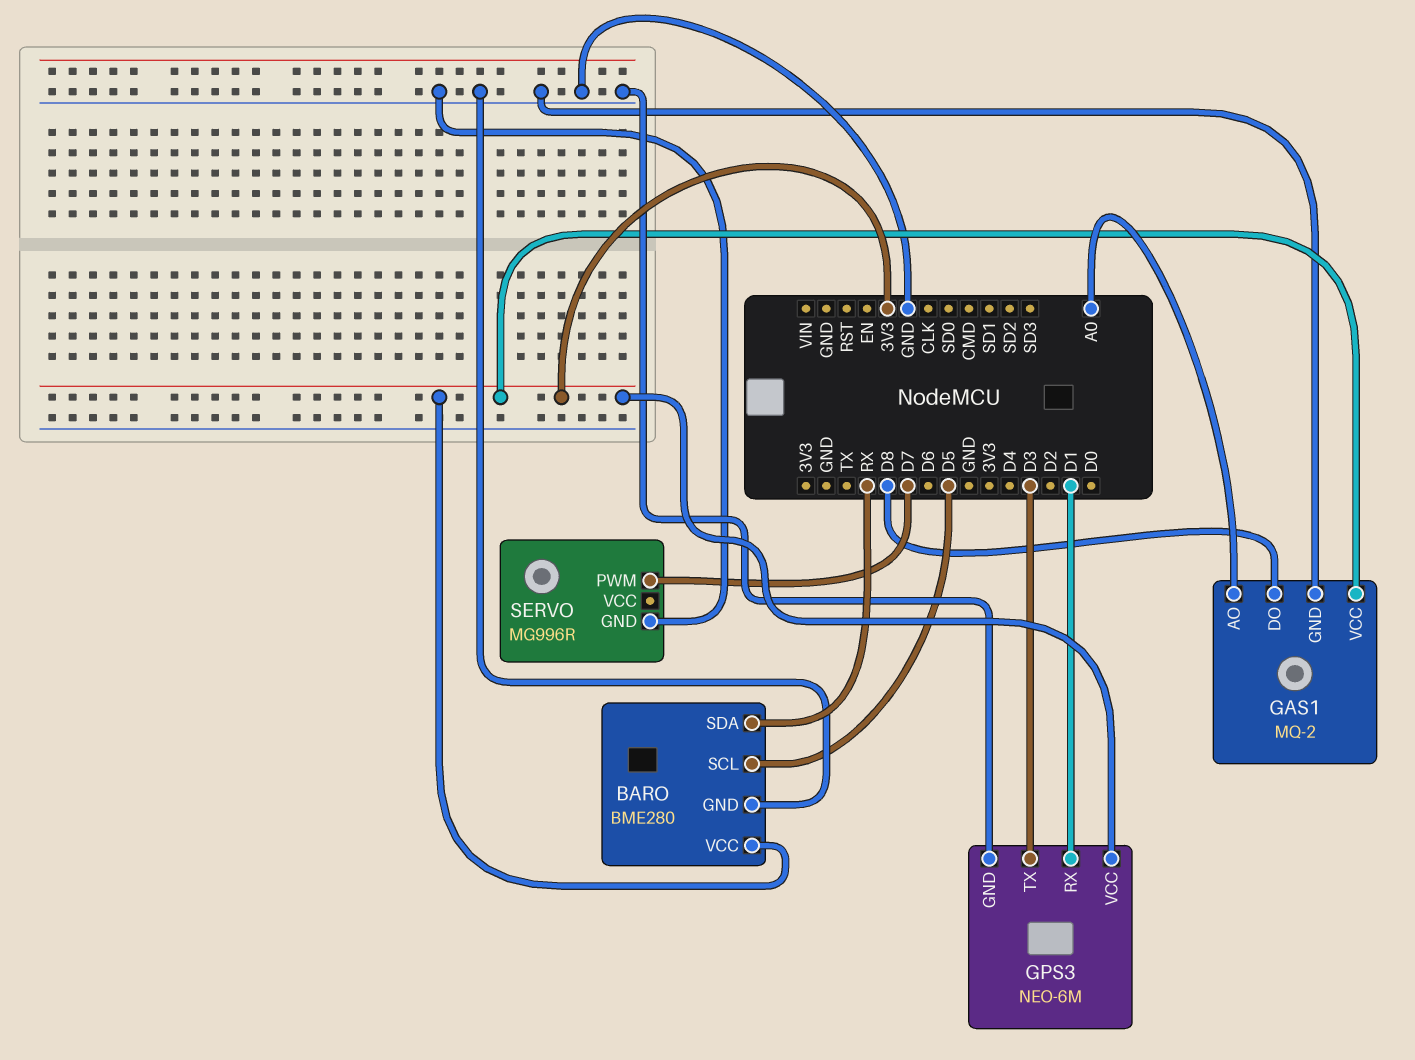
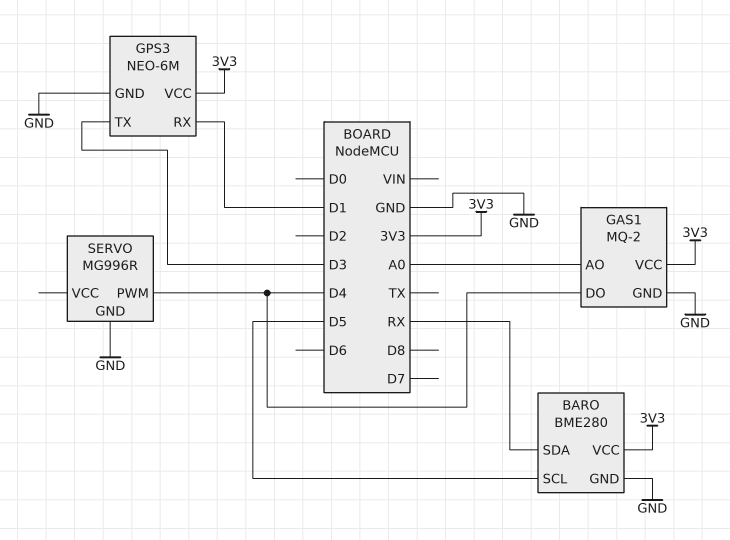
GAS1 pin DO: D8 -> D4
SERVO pin PWM: D7 -> D4

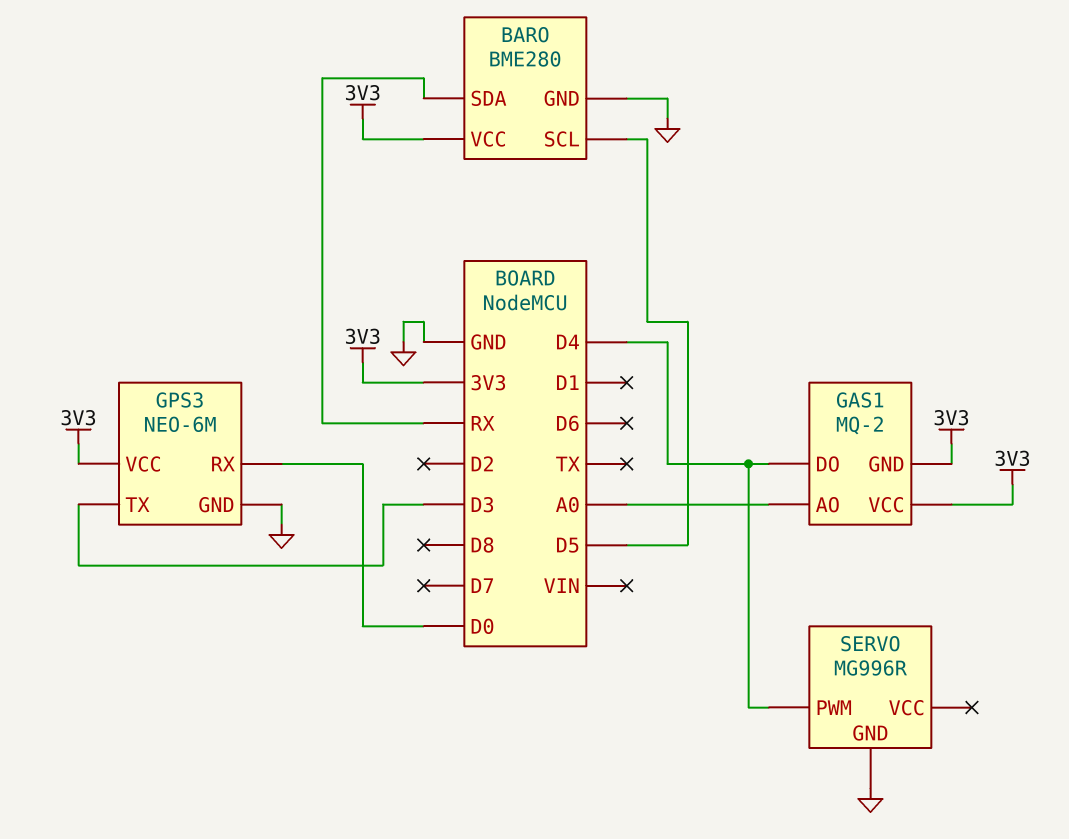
GAS1 pin GND: GND -> 3V3
GPS3 pin RX: D1 -> D0

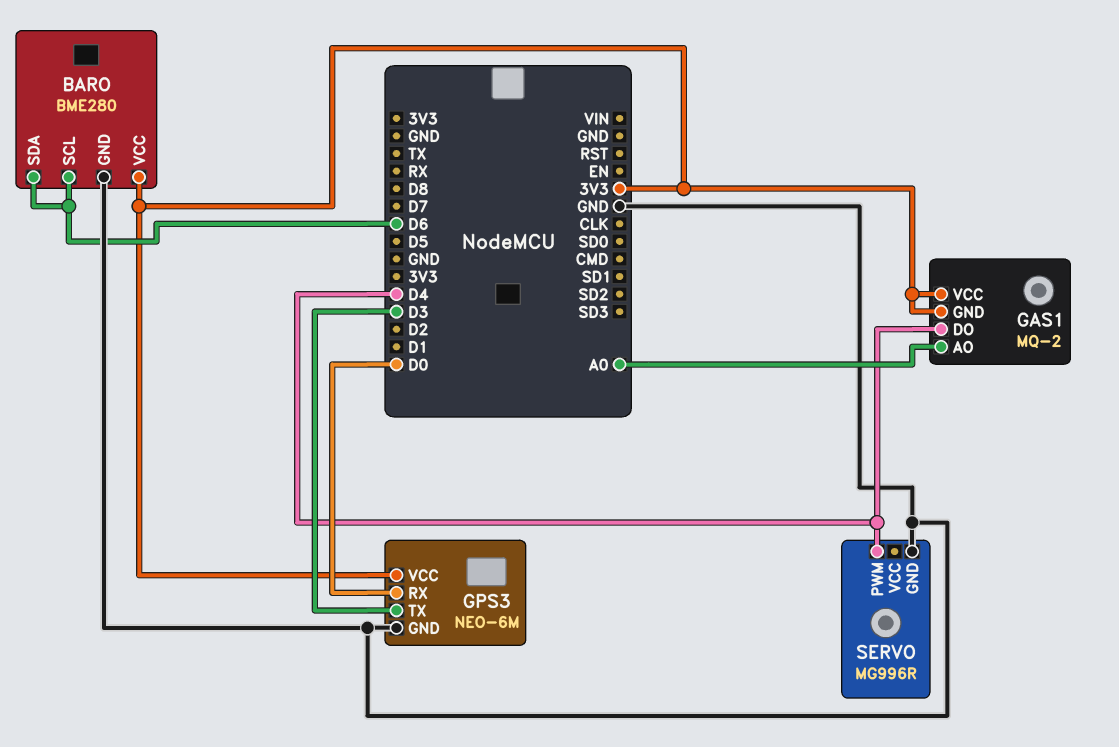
BARO pin SCL: D5 -> D6
BARO pin SDA: RX -> D6

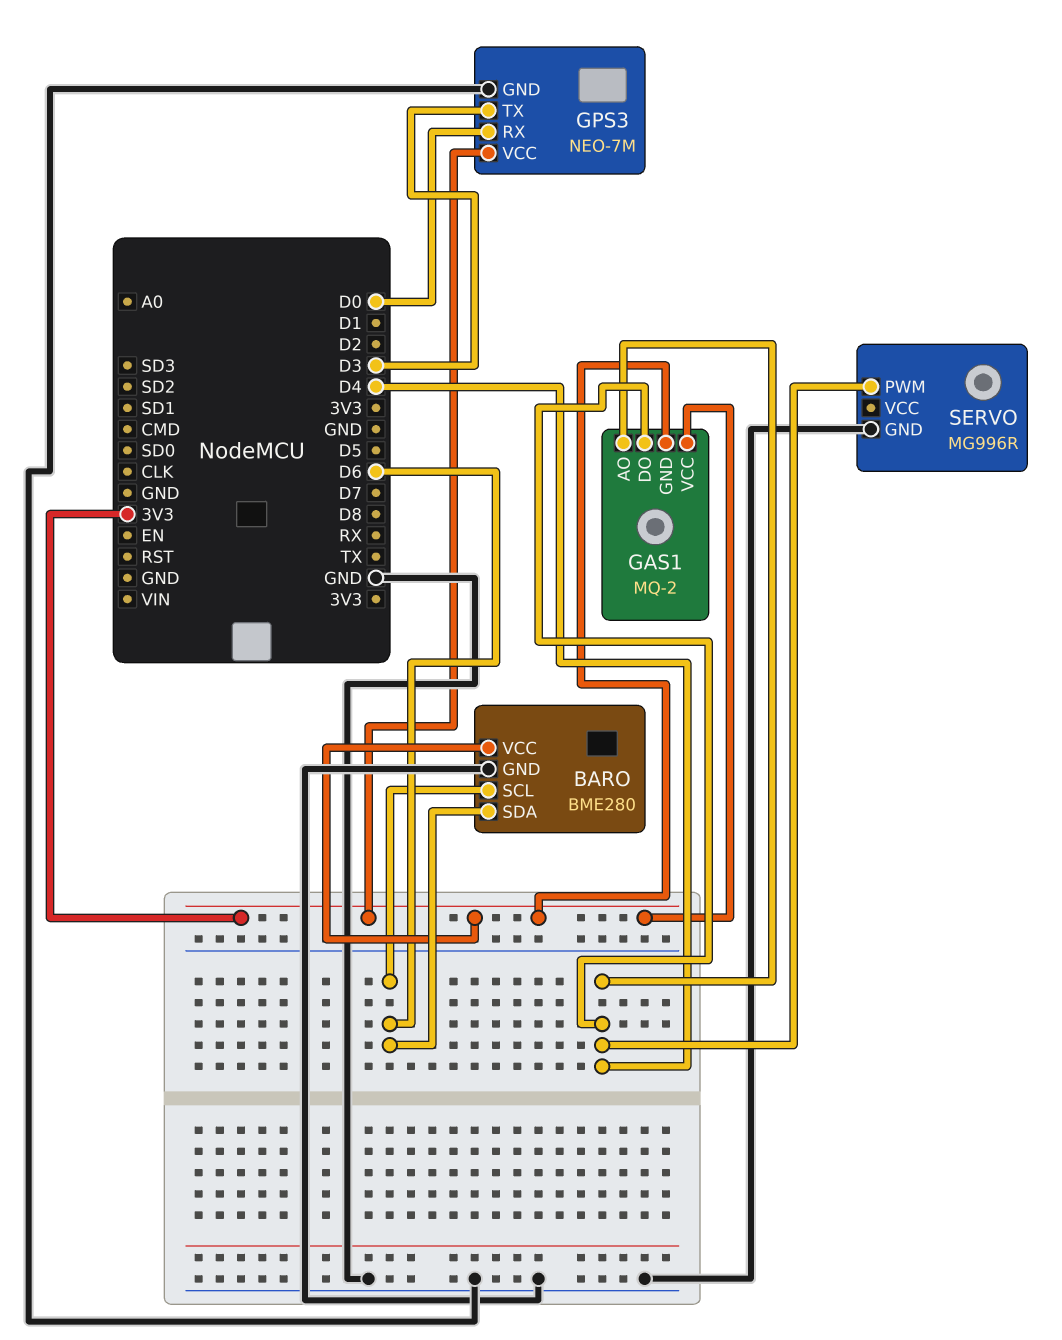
GAS1 pin AO: A0 -> D4
GPS3: NEO-6M -> NEO-7M

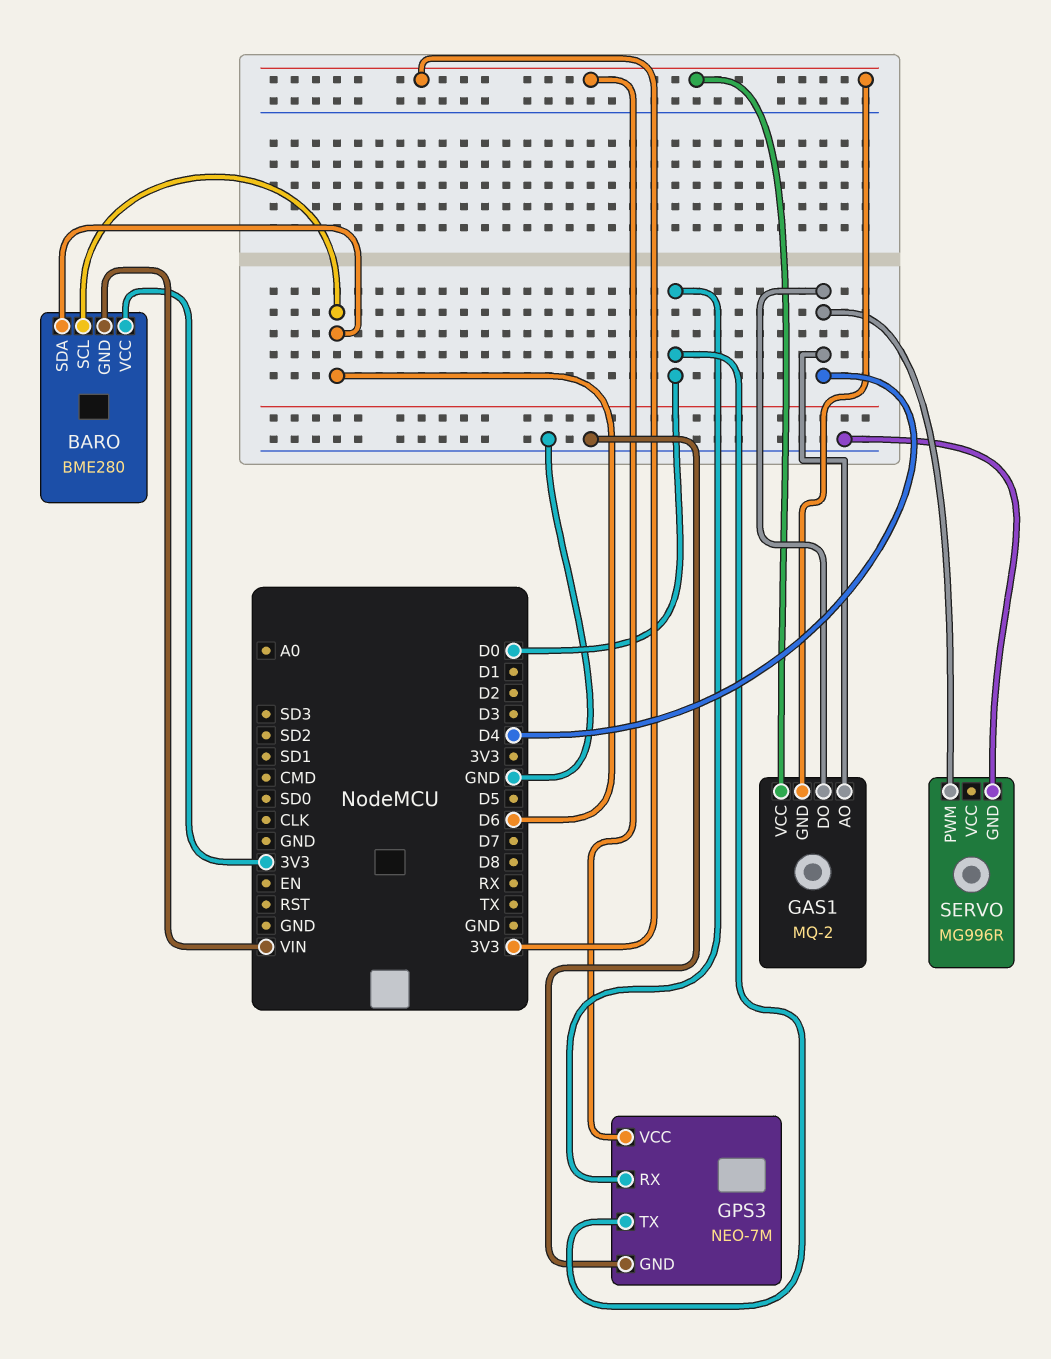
BARO pin GND: GND -> VIN
GPS3 pin TX: D3 -> D0

